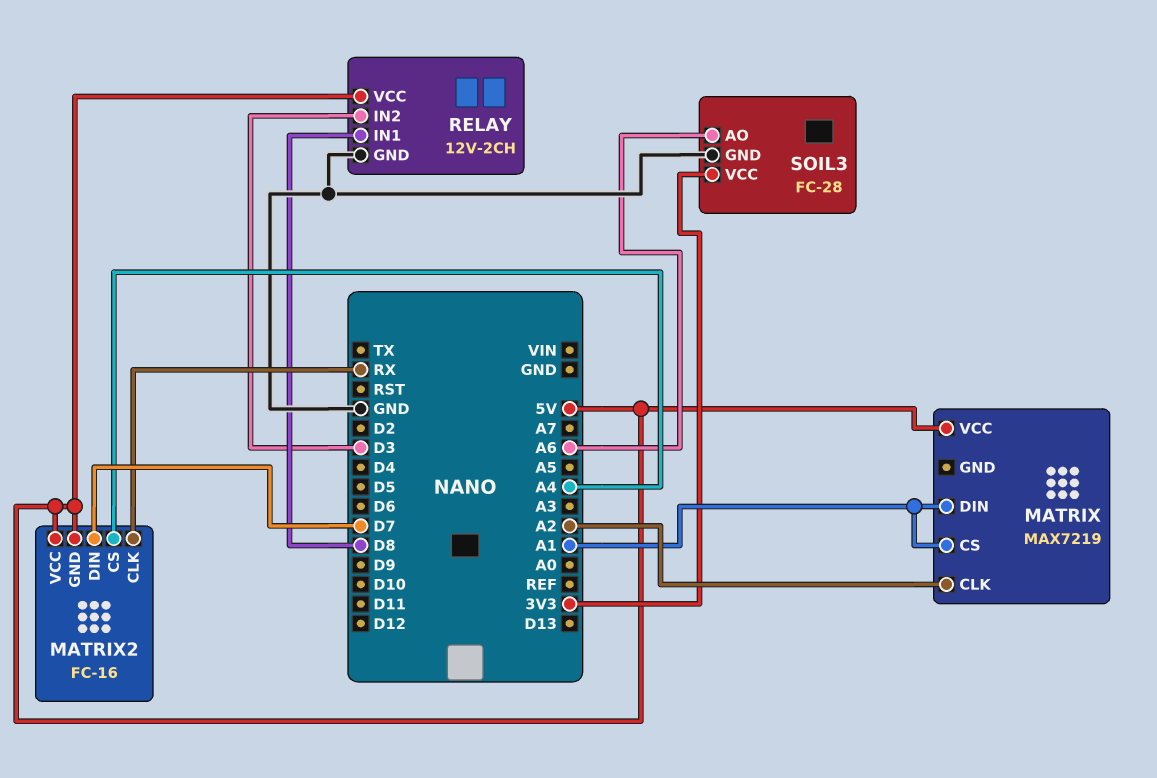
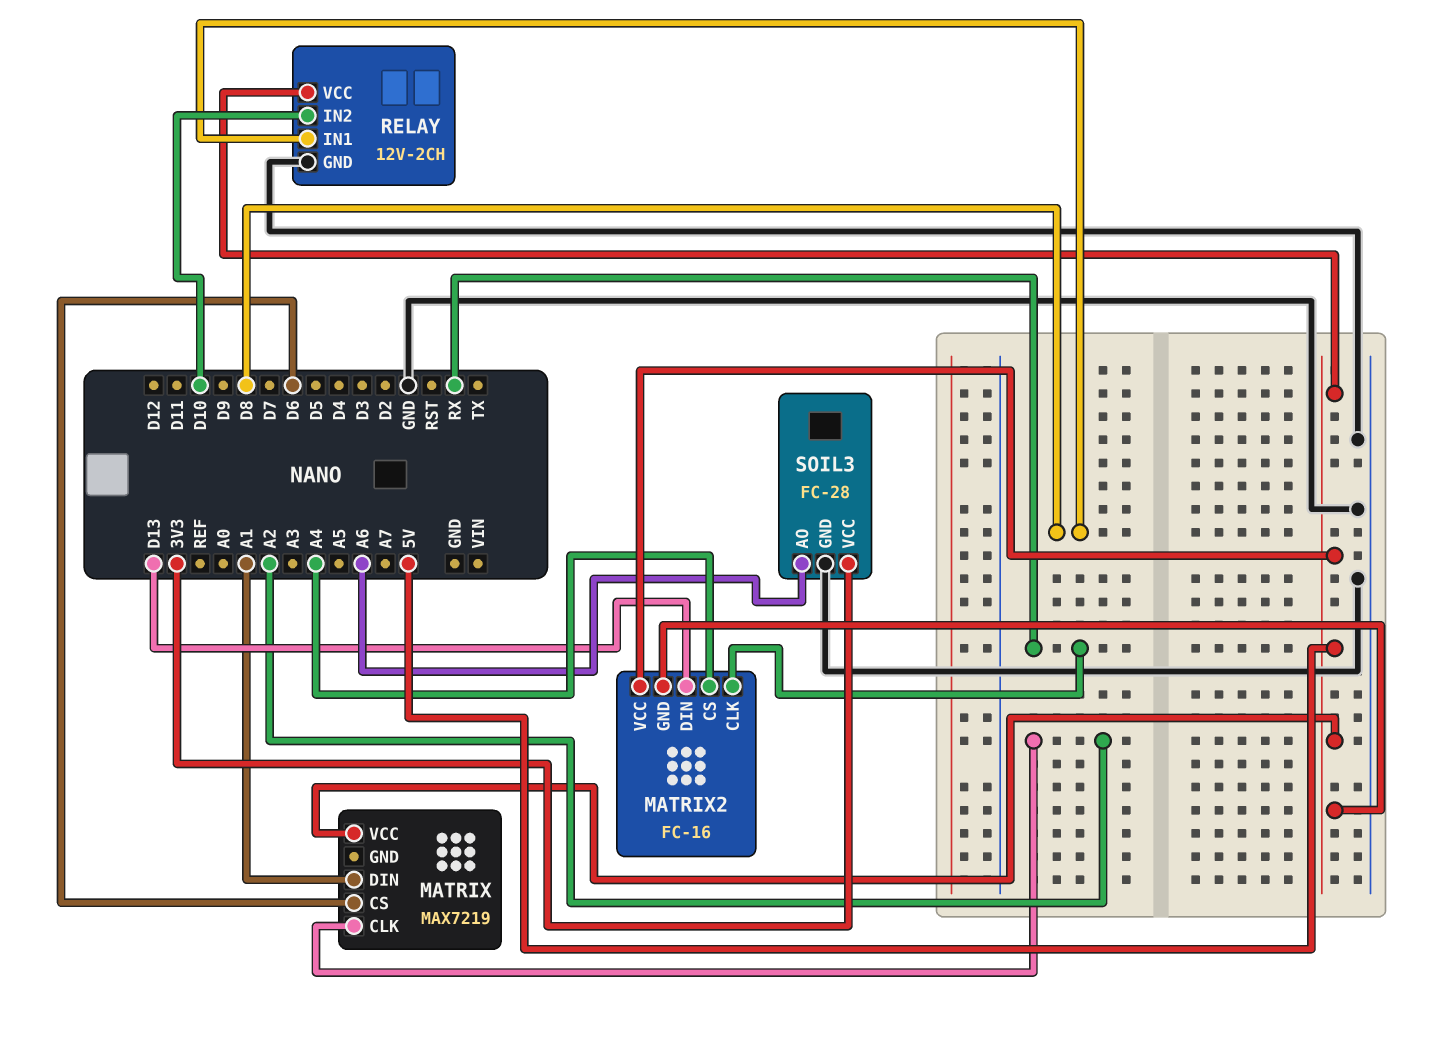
MATRIX pin CS: A1 -> D6
MATRIX2 pin DIN: D7 -> D13
RELAY pin IN2: D3 -> D10

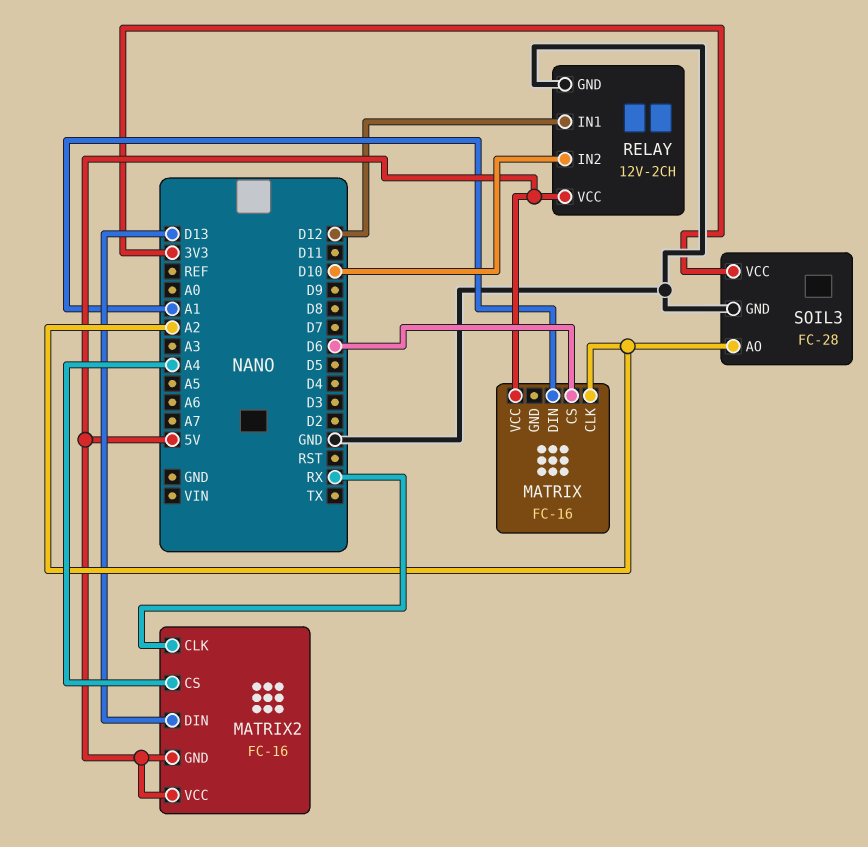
MATRIX: MAX7219 -> FC-16
RELAY pin IN1: D8 -> D12
SOIL3 pin AO: A6 -> A2

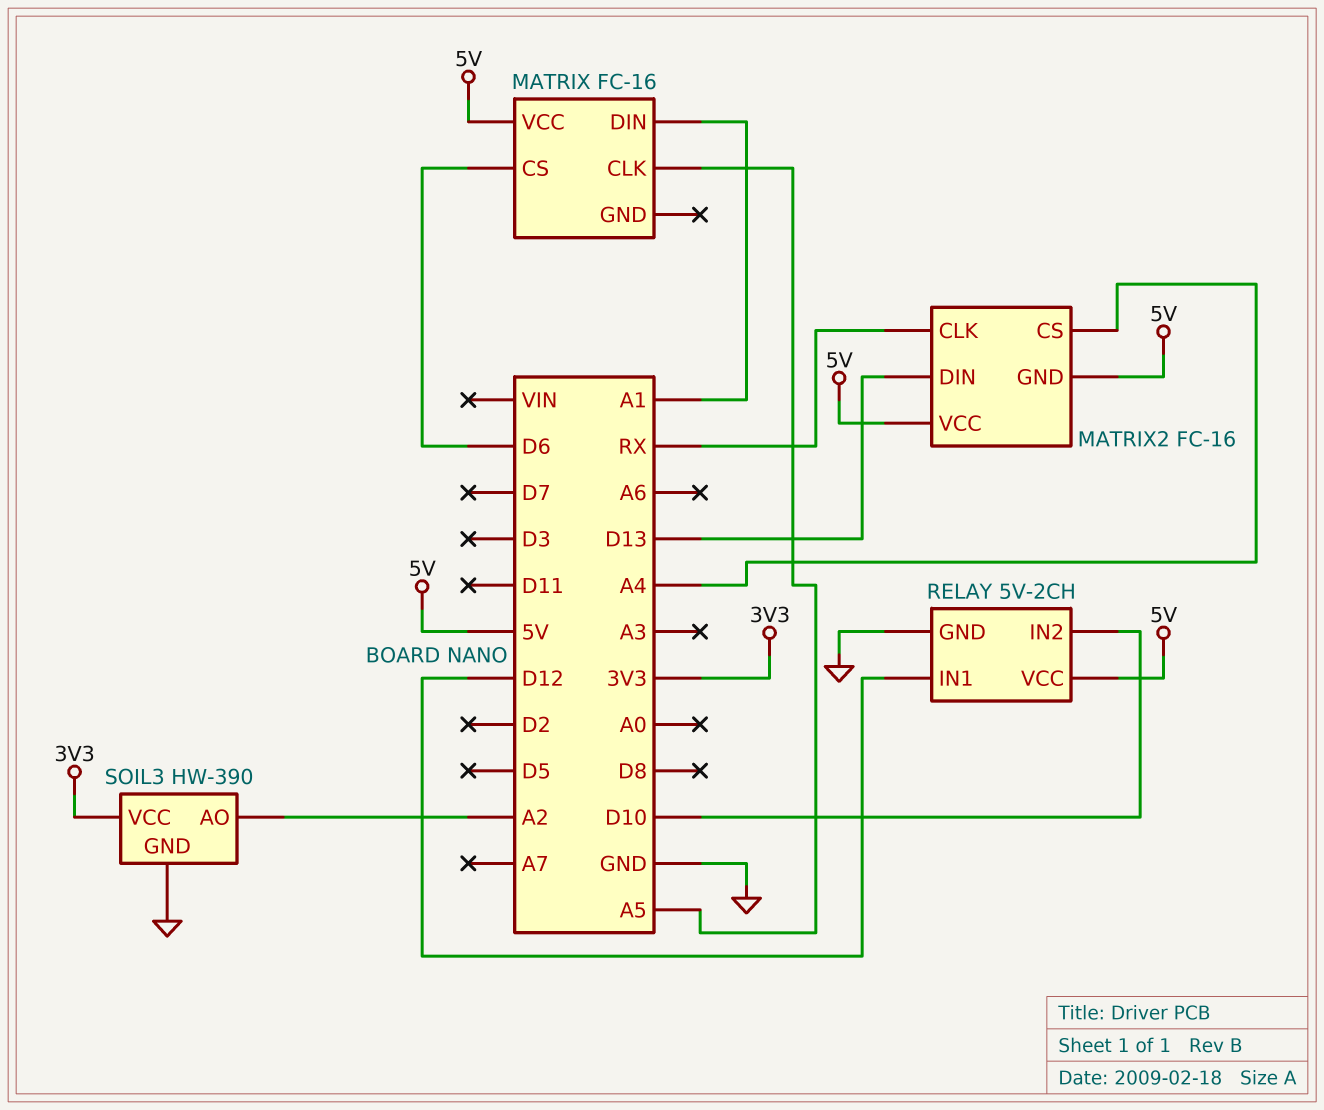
MATRIX pin CLK: A2 -> A5
RELAY: 12V-2CH -> 5V-2CH
SOIL3: FC-28 -> HW-390

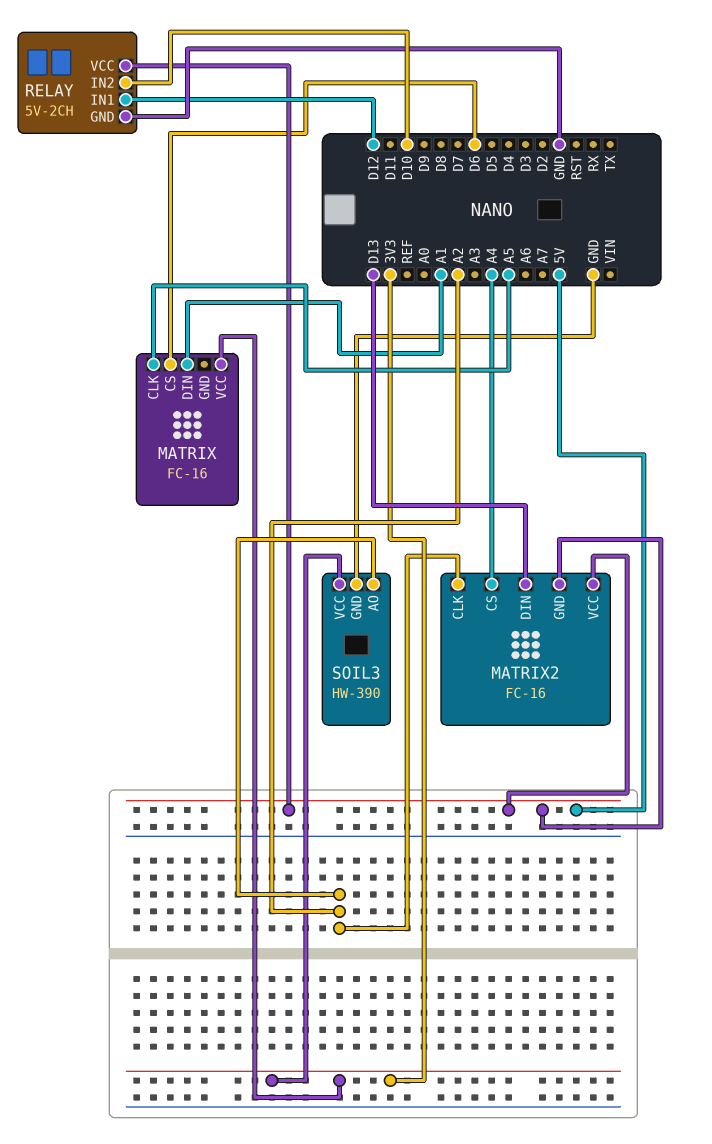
MATRIX pin VCC: 5V -> 3V3
MATRIX2 pin CLK: RX -> A2

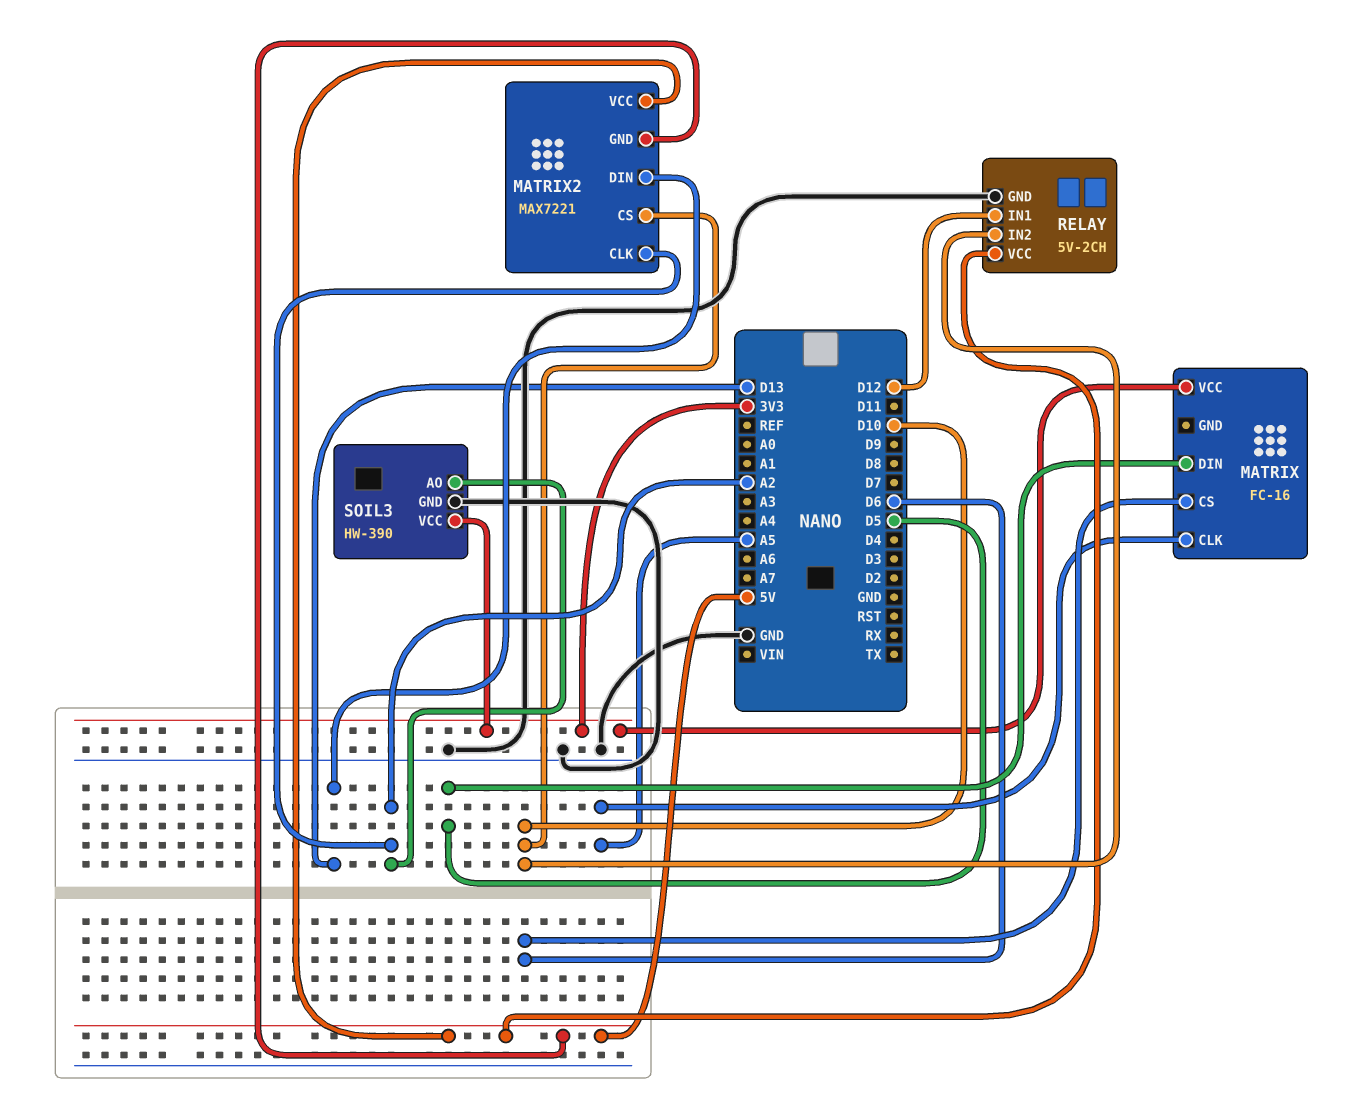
MATRIX pin DIN: A1 -> D5
MATRIX2: FC-16 -> MAX7221
MATRIX2 pin CS: A4 -> D10

